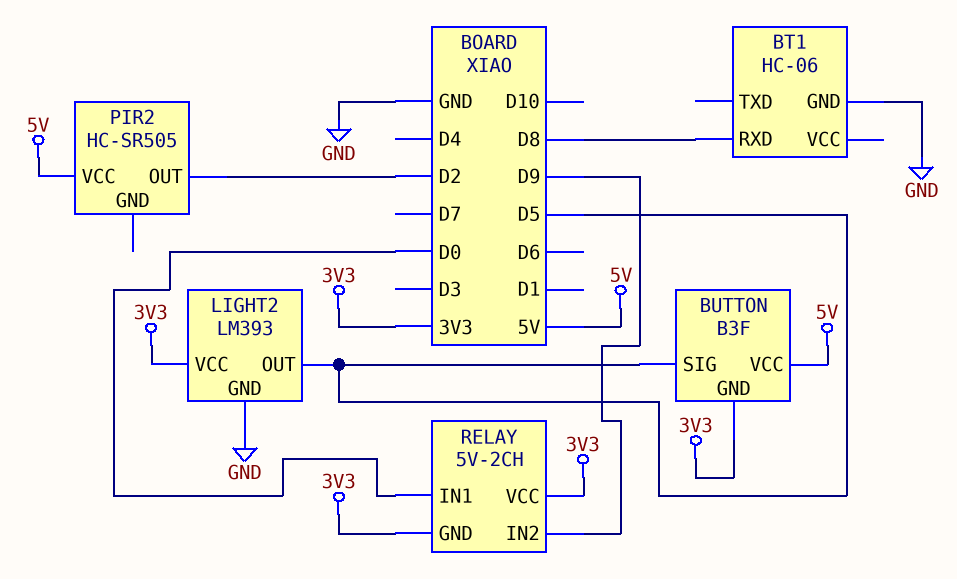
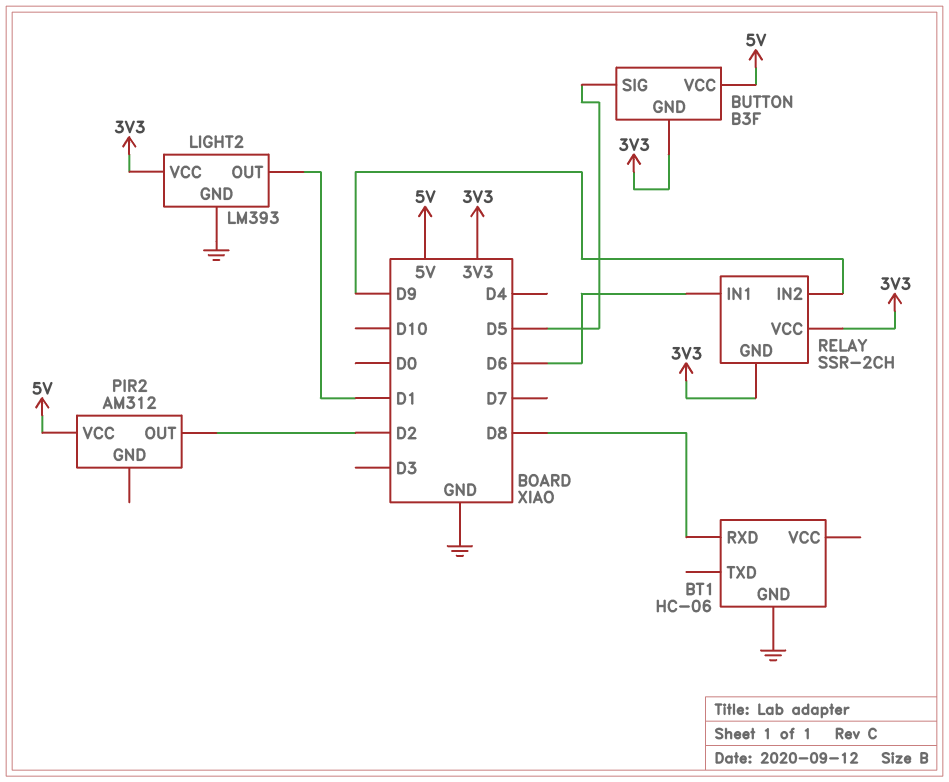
LIGHT2 pin OUT: D5 -> D1
PIR2: HC-SR505 -> AM312
RELAY: 5V-2CH -> SSR-2CH
RELAY pin IN1: D0 -> D6

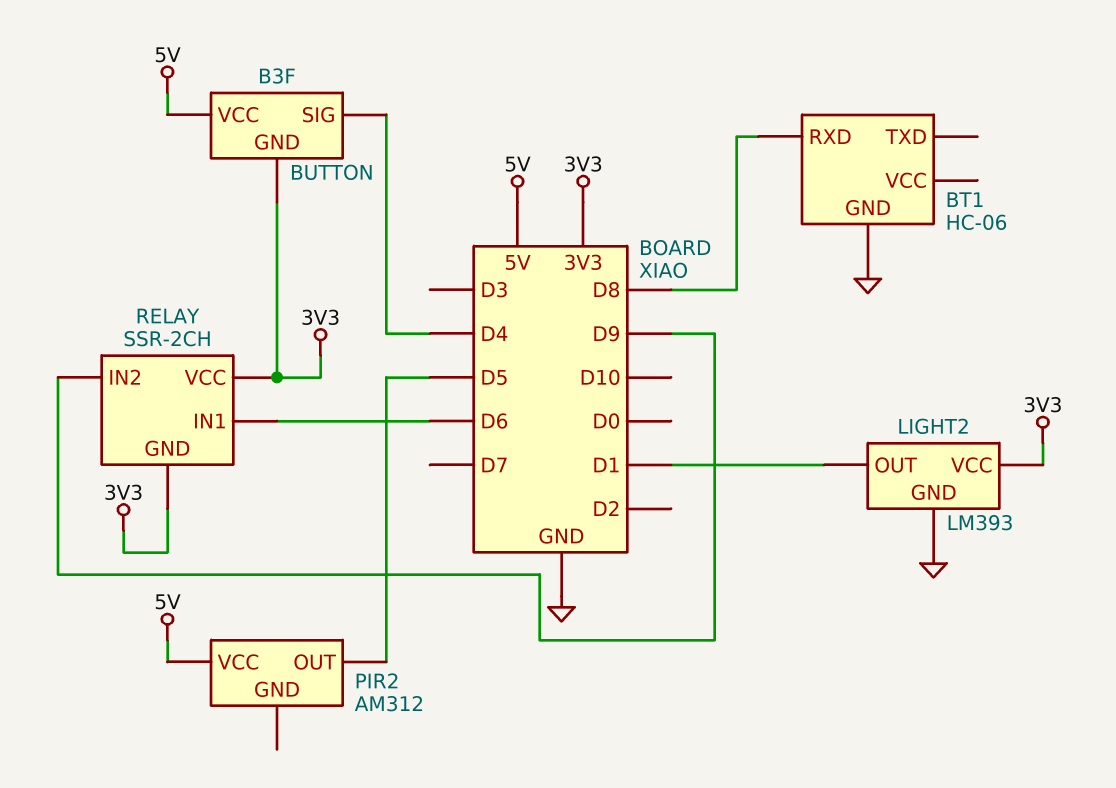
BUTTON pin SIG: D5 -> D4
PIR2 pin OUT: D2 -> D5

